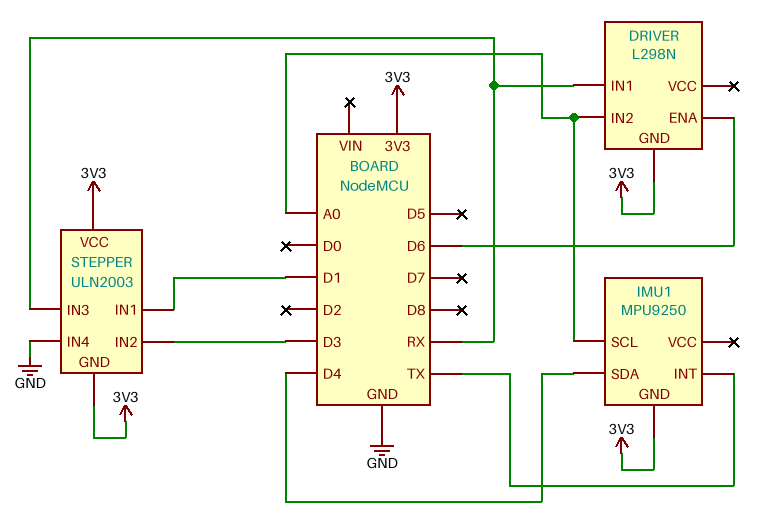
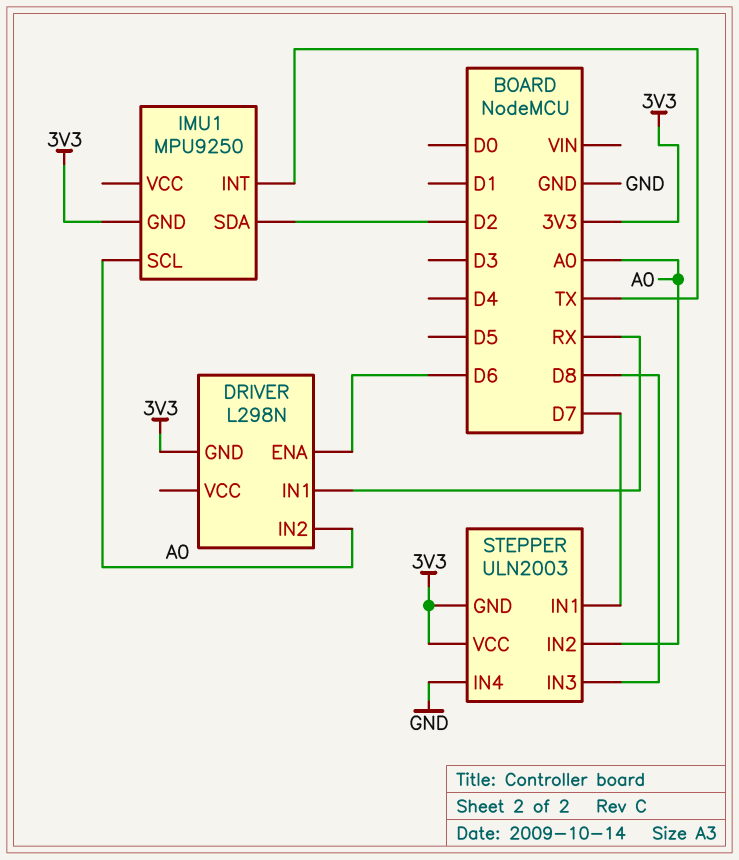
IMU1 pin SDA: D4 -> D2
STEPPER pin IN1: D1 -> D7
STEPPER pin IN2: D3 -> A0
STEPPER pin IN3: RX -> D8

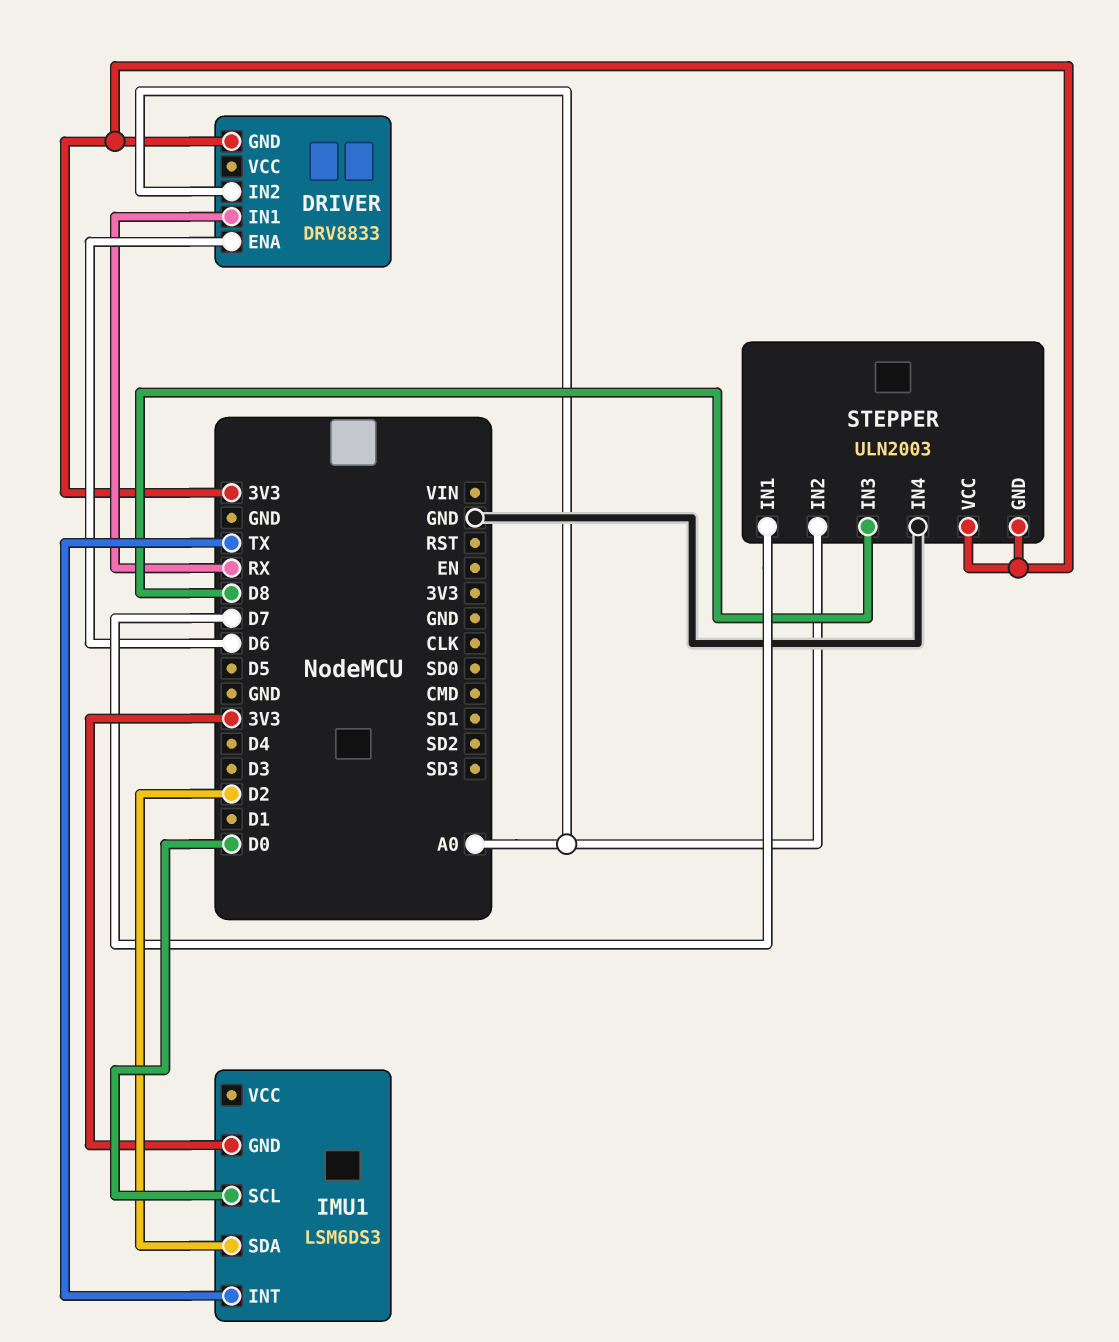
DRIVER: L298N -> DRV8833
IMU1: MPU9250 -> LSM6DS3
IMU1 pin SCL: A0 -> D0

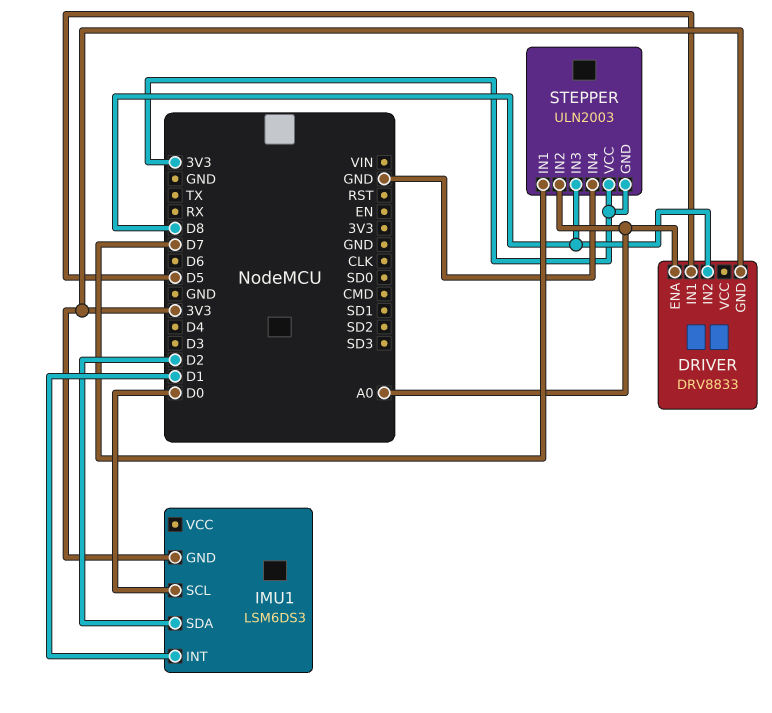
DRIVER pin ENA: D6 -> A0
DRIVER pin IN1: RX -> D5
DRIVER pin IN2: A0 -> D8
IMU1 pin INT: TX -> D1

